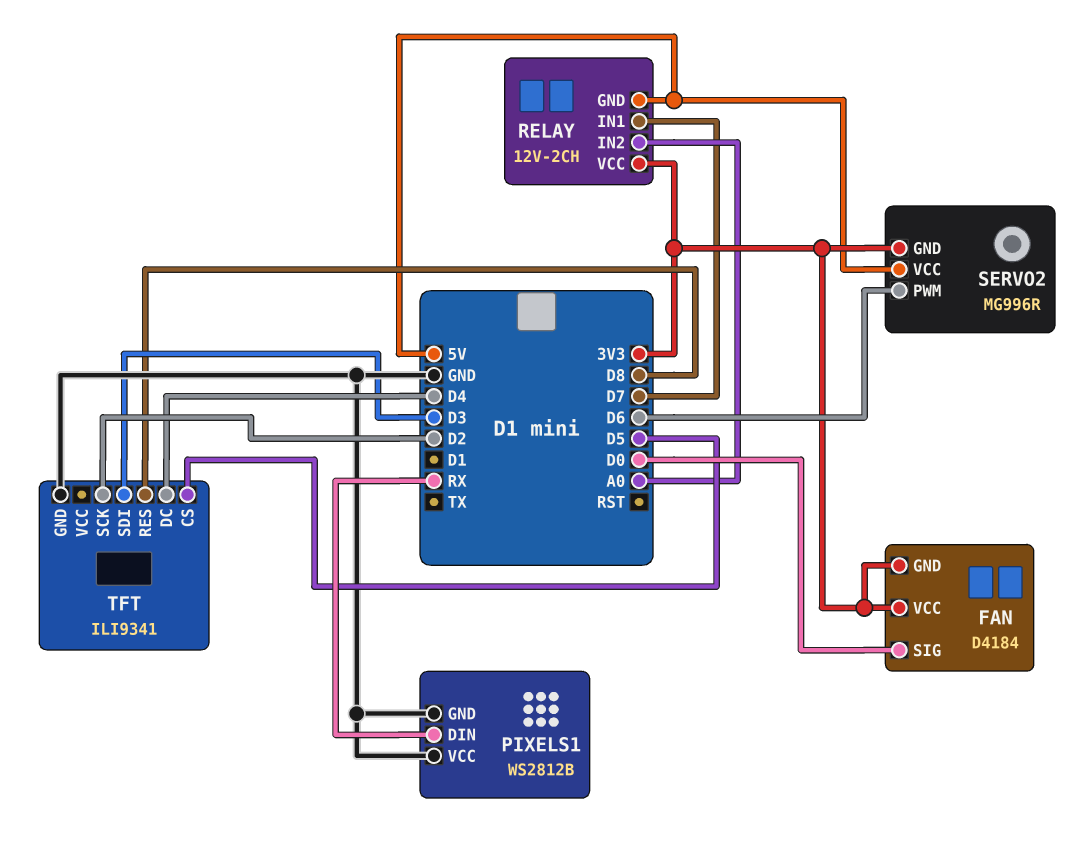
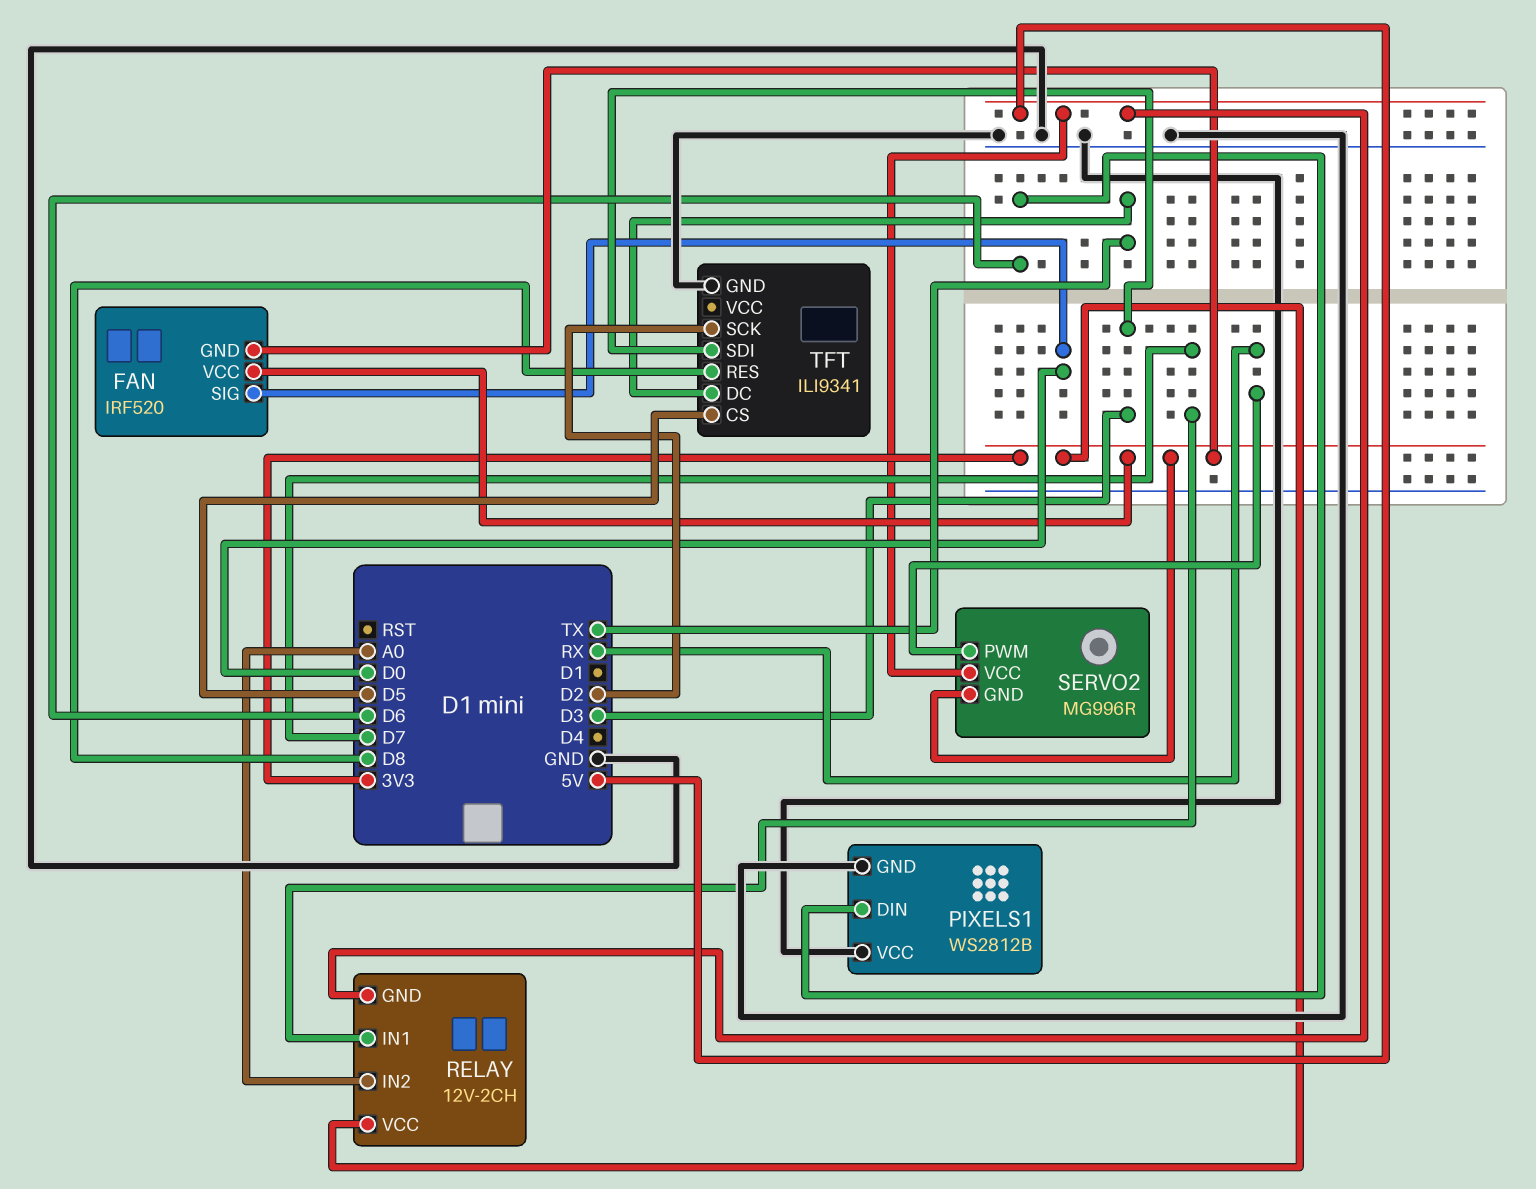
FAN: D4184 -> IRF520
PIXELS1 pin DIN: RX -> D6
SERVO2 pin PWM: D6 -> RX
TFT pin DC: D4 -> TX

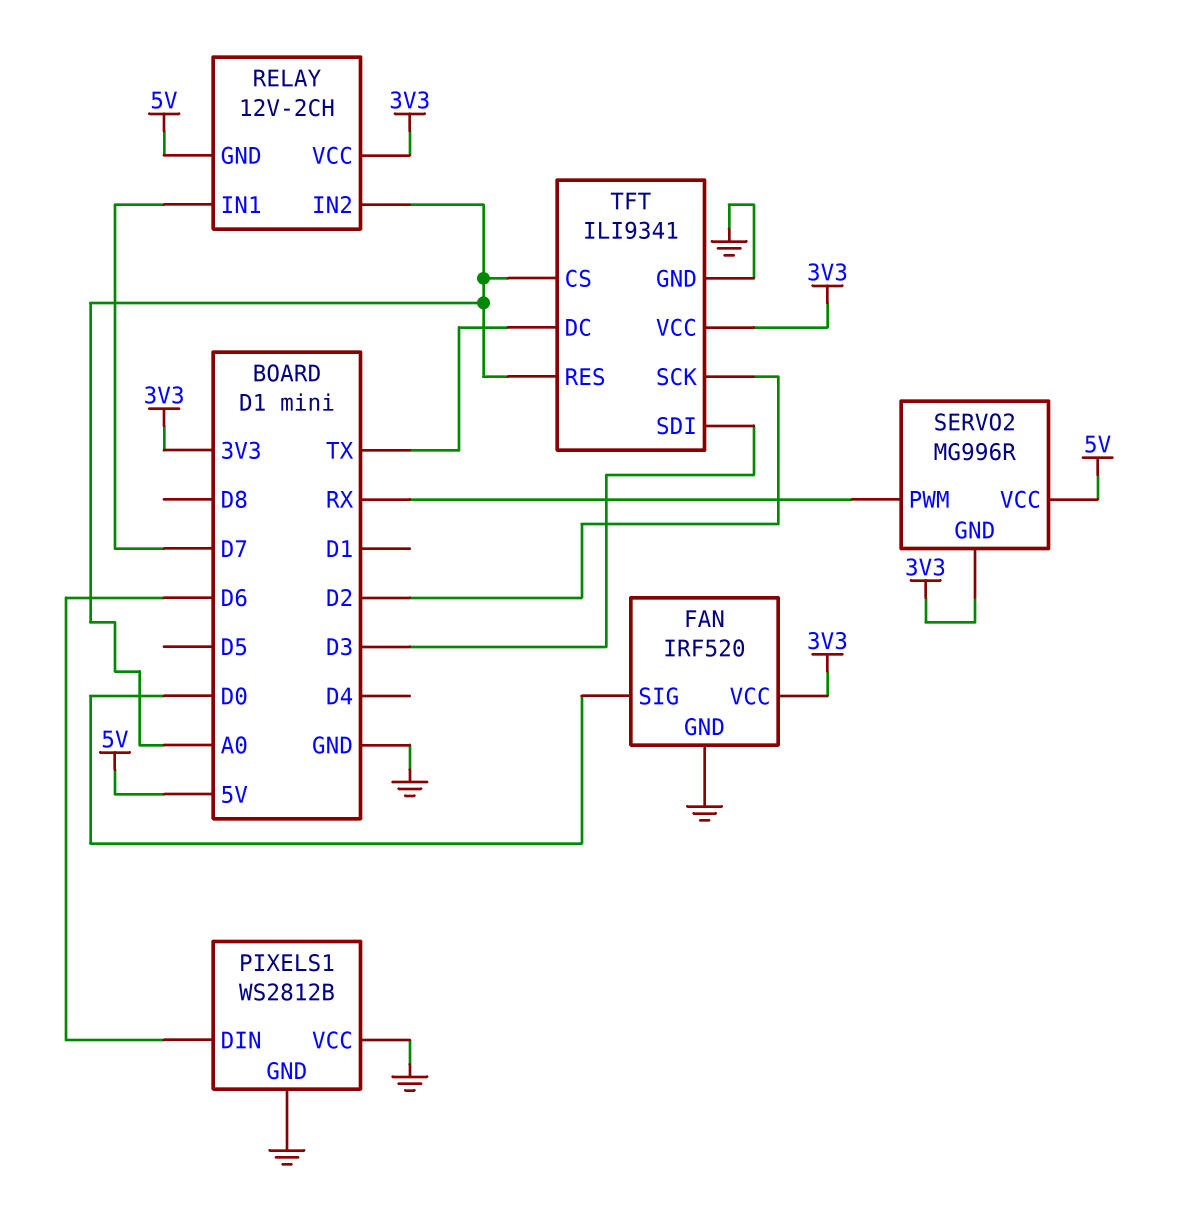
FAN pin GND: 3V3 -> GND
TFT pin CS: D5 -> A0
TFT pin RES: D8 -> A0
TFT pin VCC: none -> 3V3

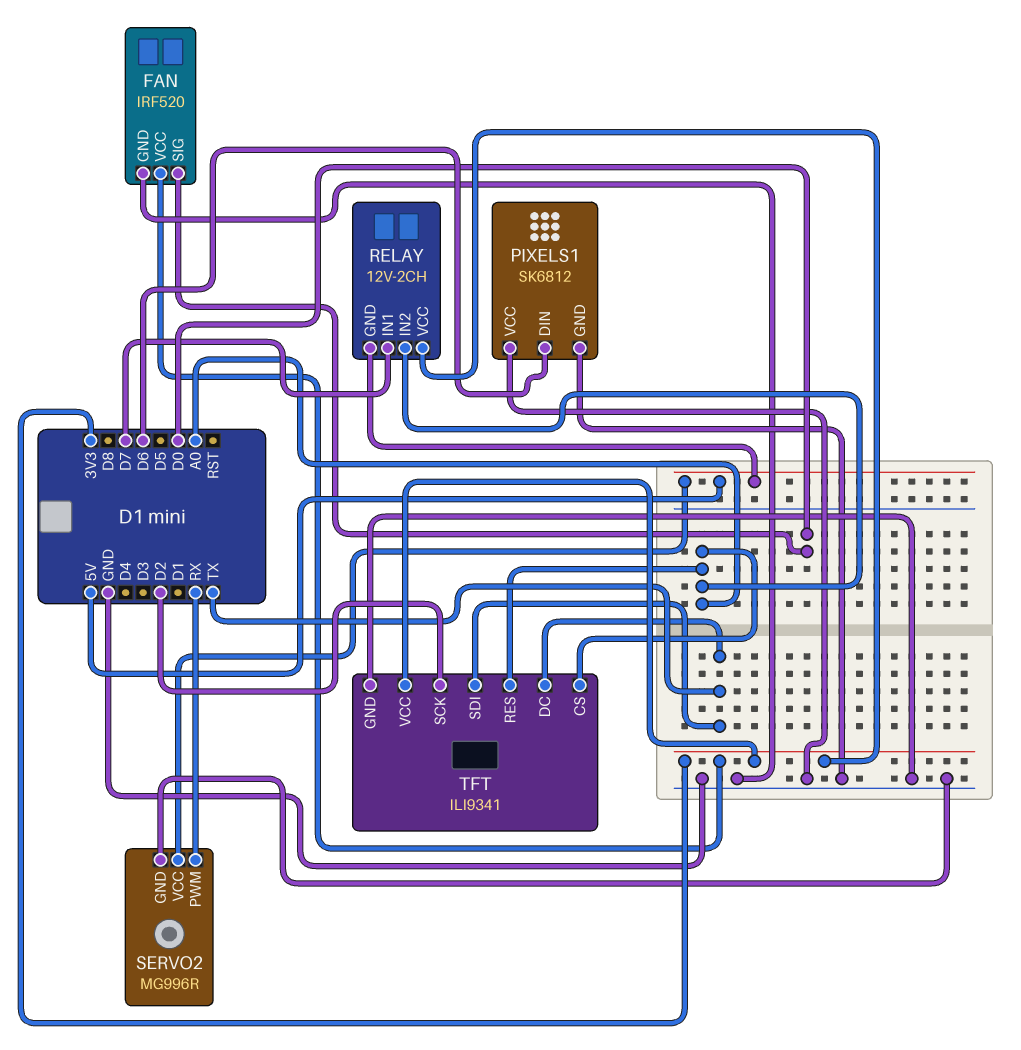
PIXELS1: WS2812B -> SK6812
SERVO2 pin GND: 3V3 -> GND
TFT pin SDI: D3 -> TX

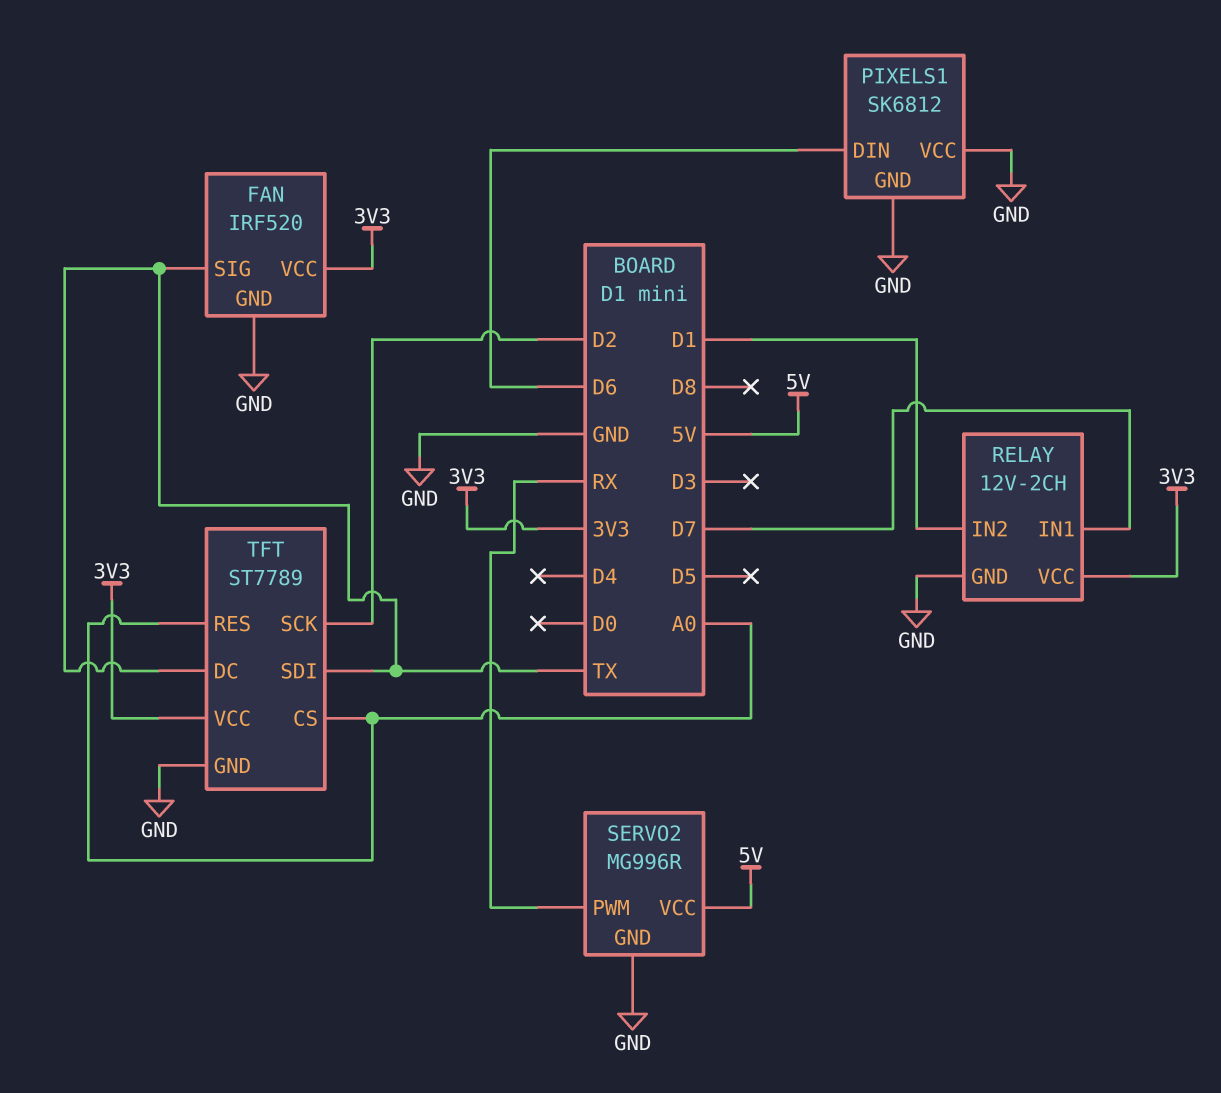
FAN pin SIG: D0 -> TX
RELAY pin GND: 5V -> GND
RELAY pin IN2: A0 -> D1
TFT: ILI9341 -> ST7789

